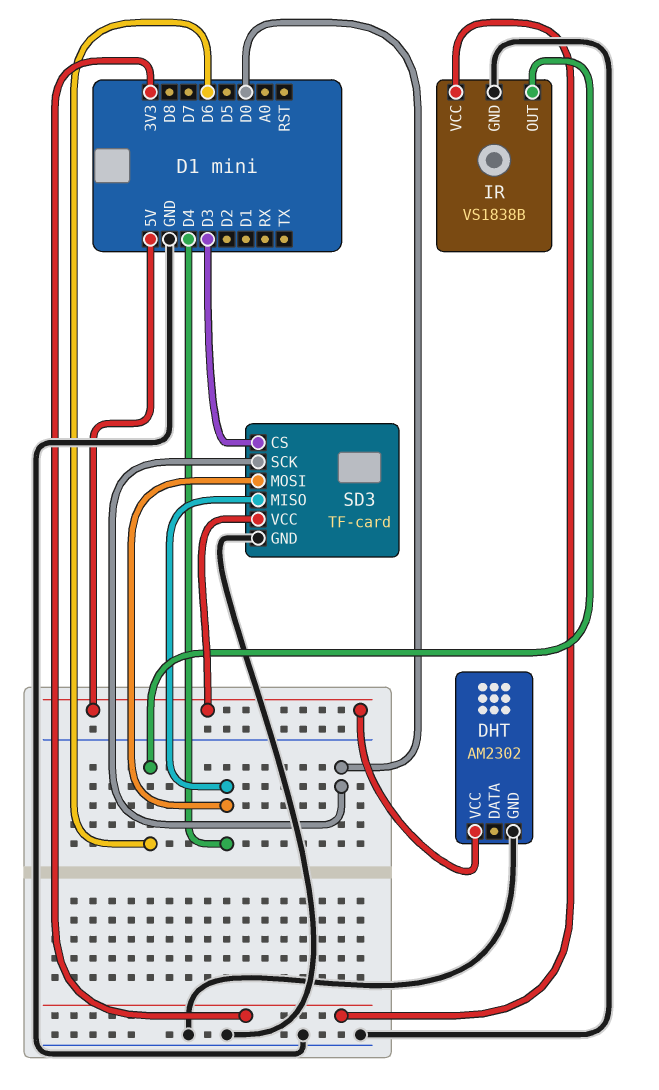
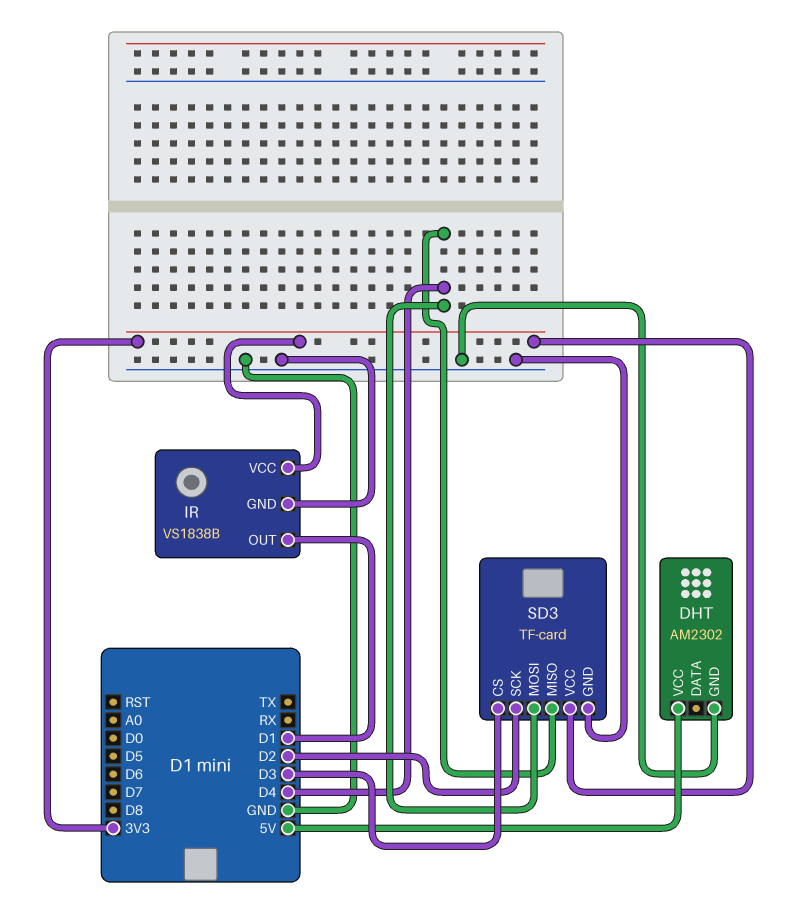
IR pin OUT: D6 -> D1
SD3 pin SCK: D0 -> D2
SD3 pin VCC: 5V -> 3V3

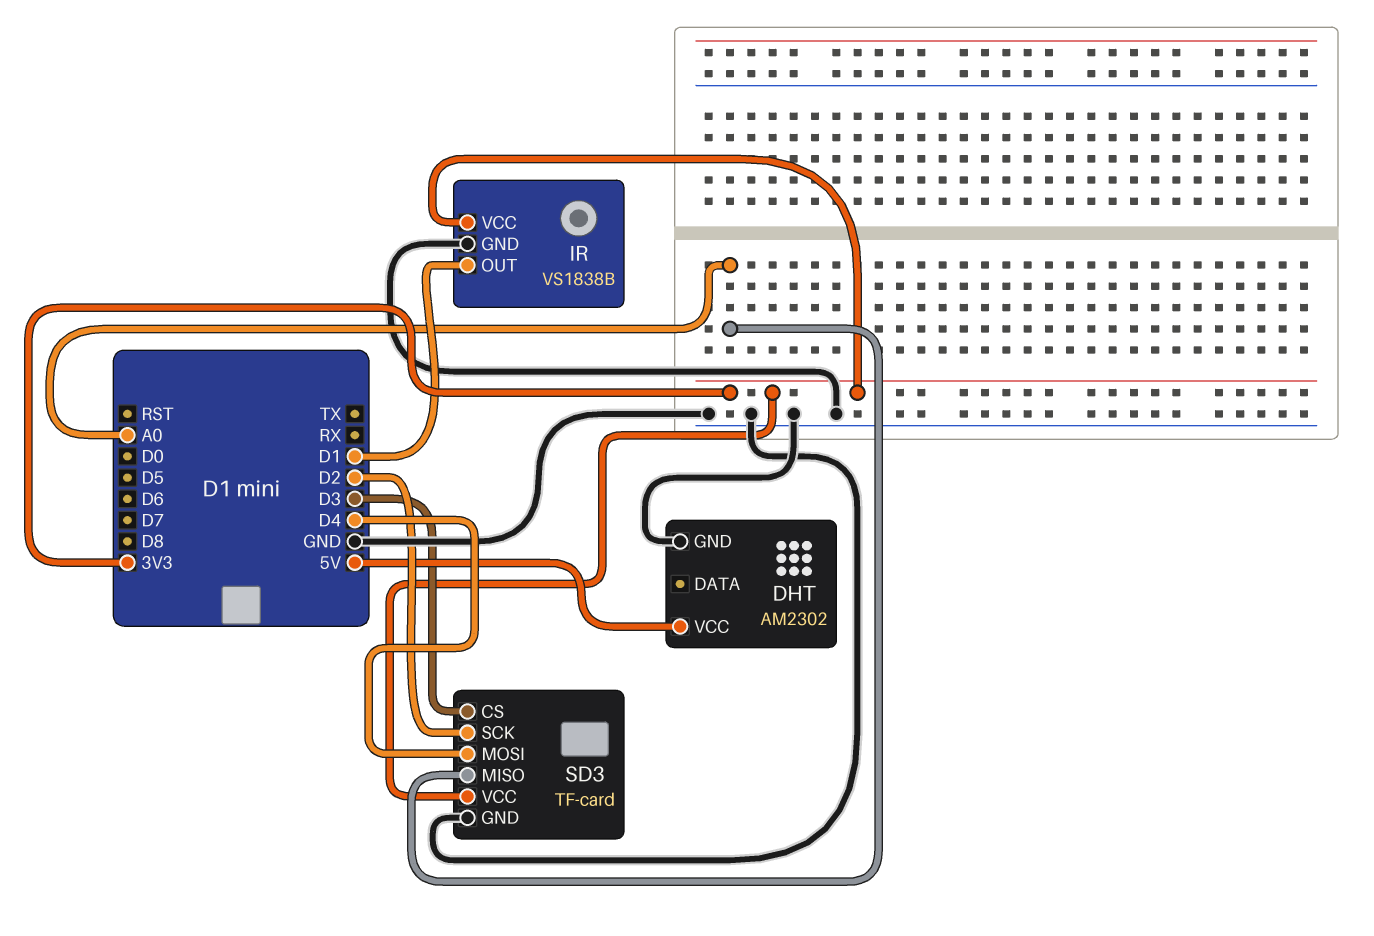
SD3 pin MISO: D4 -> A0

